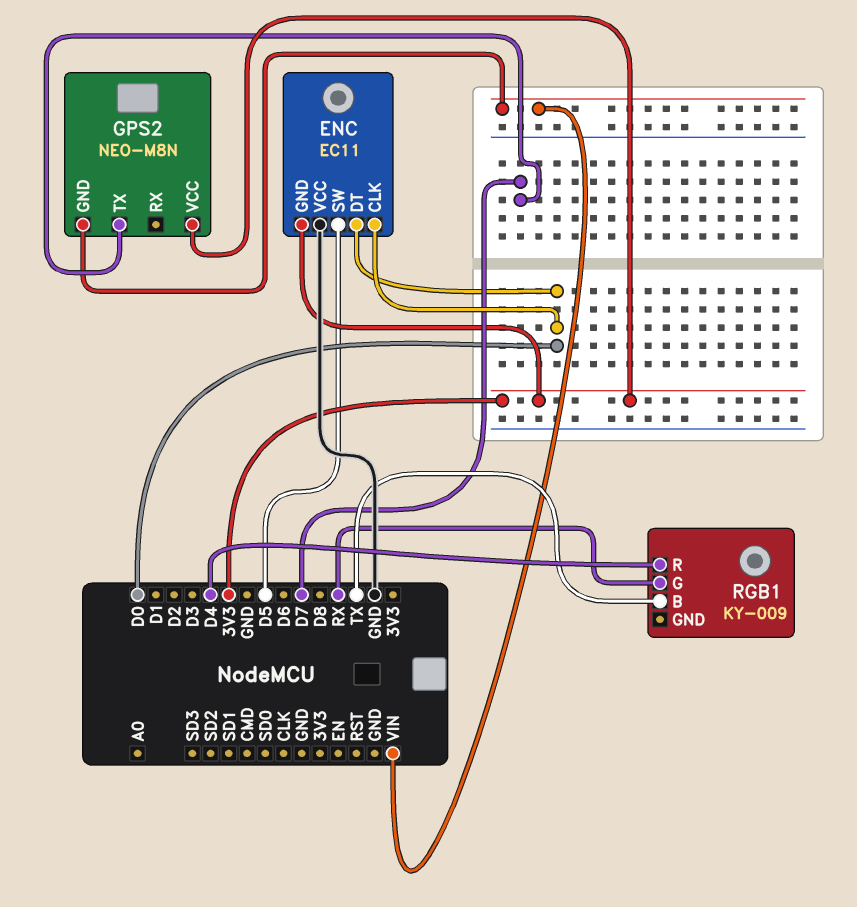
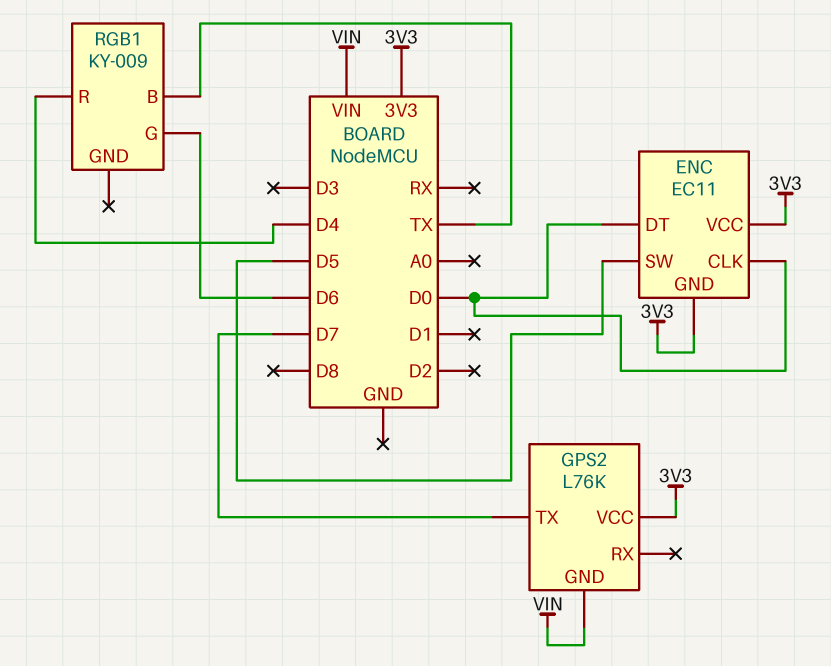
ENC pin VCC: GND -> 3V3
GPS2: NEO-M8N -> L76K
RGB1 pin G: RX -> D6

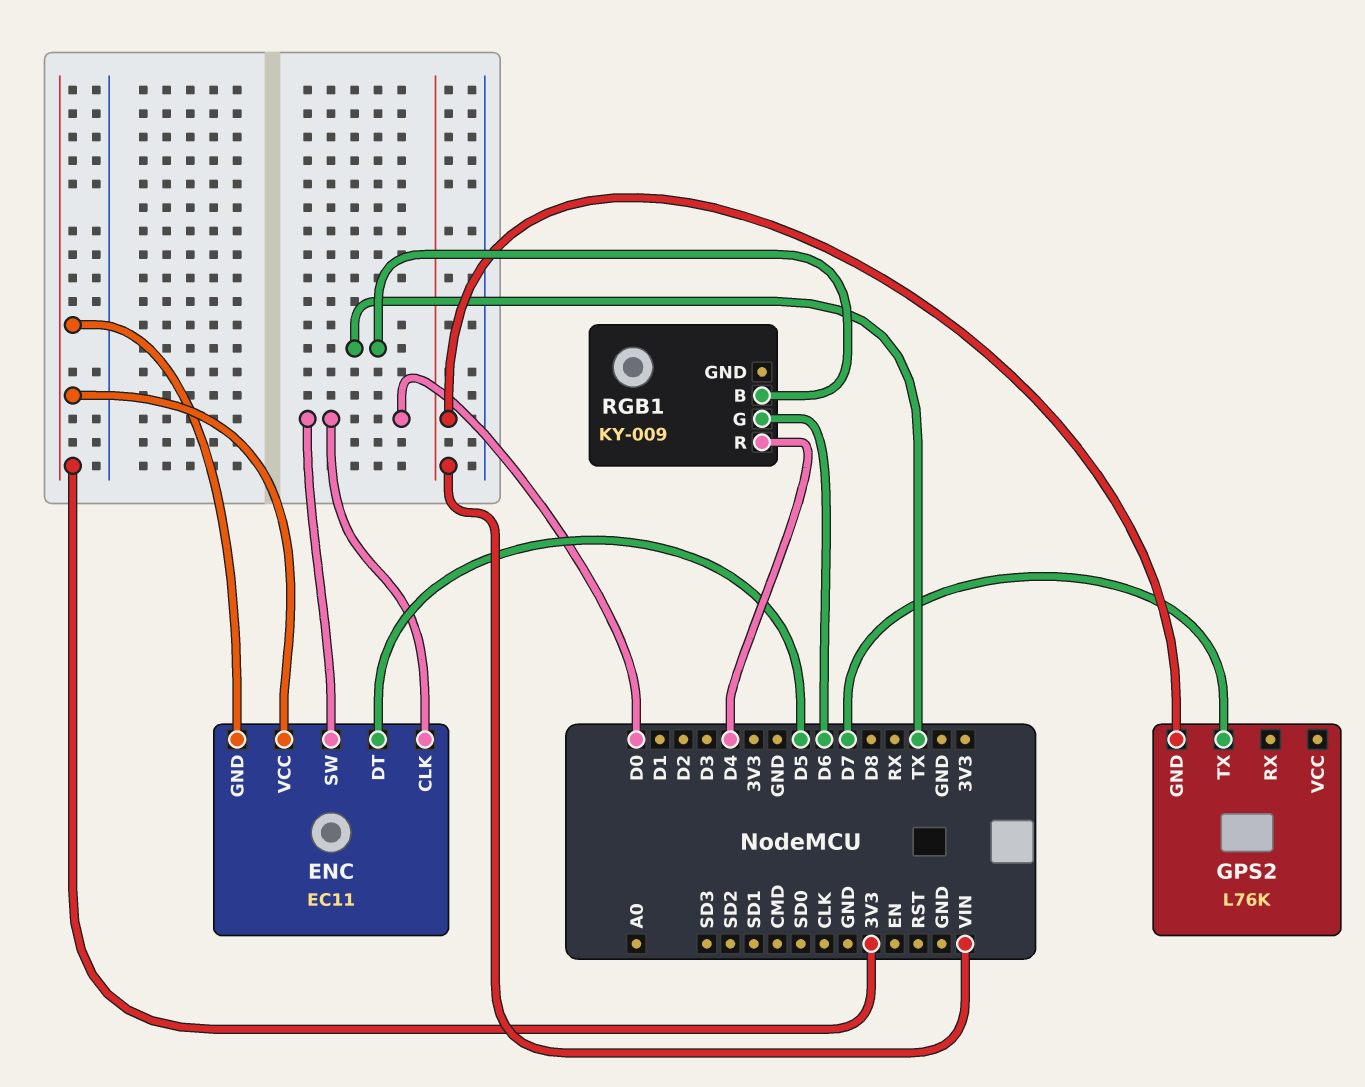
ENC pin DT: D0 -> D5
ENC pin SW: D5 -> D0
GPS2 pin VCC: 3V3 -> none

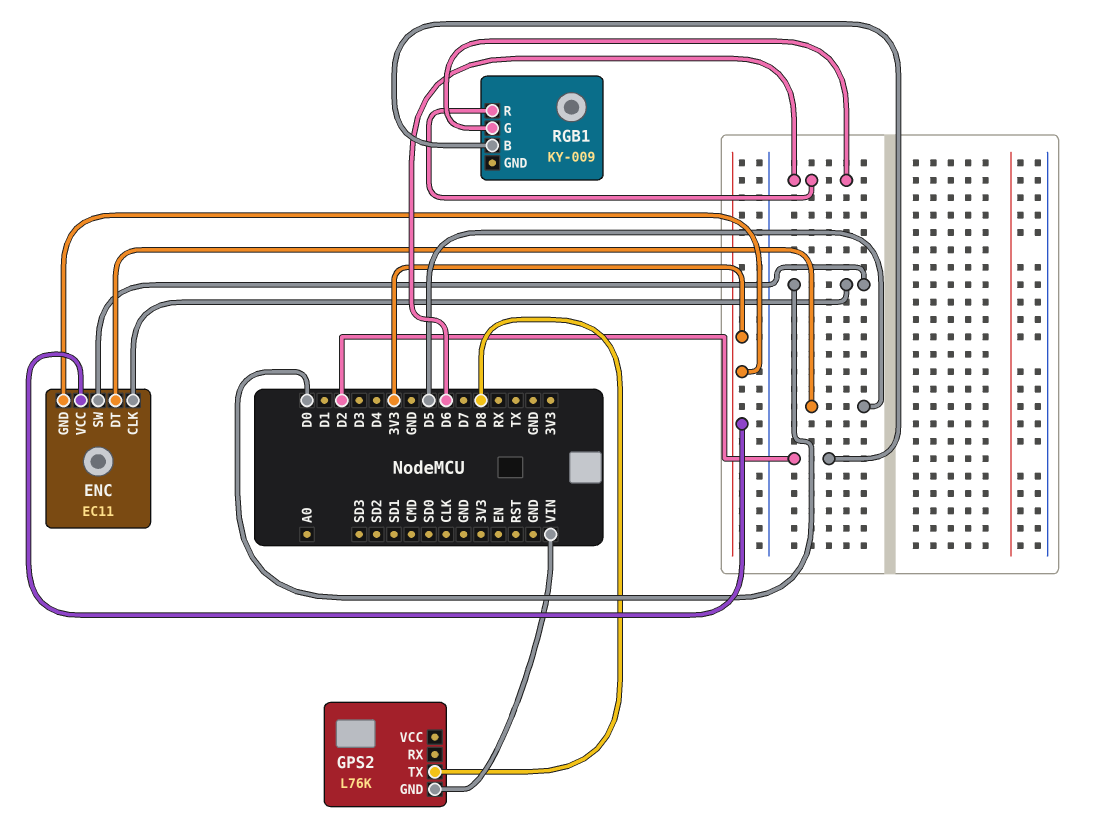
GPS2 pin TX: D7 -> D8
RGB1 pin B: TX -> D2
RGB1 pin R: D4 -> D6

